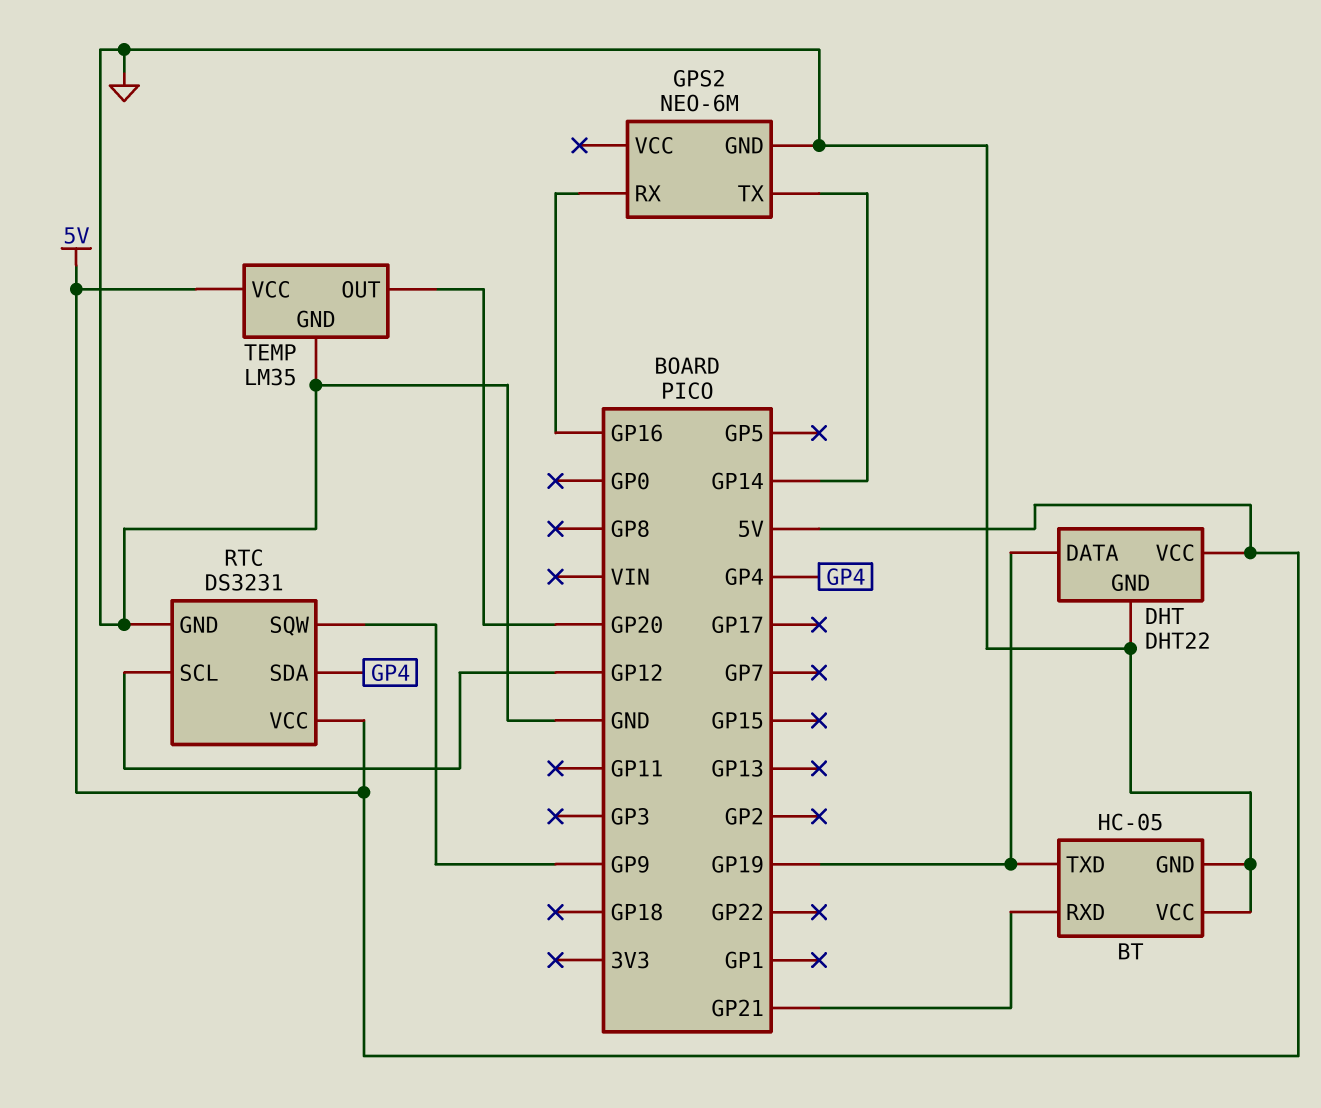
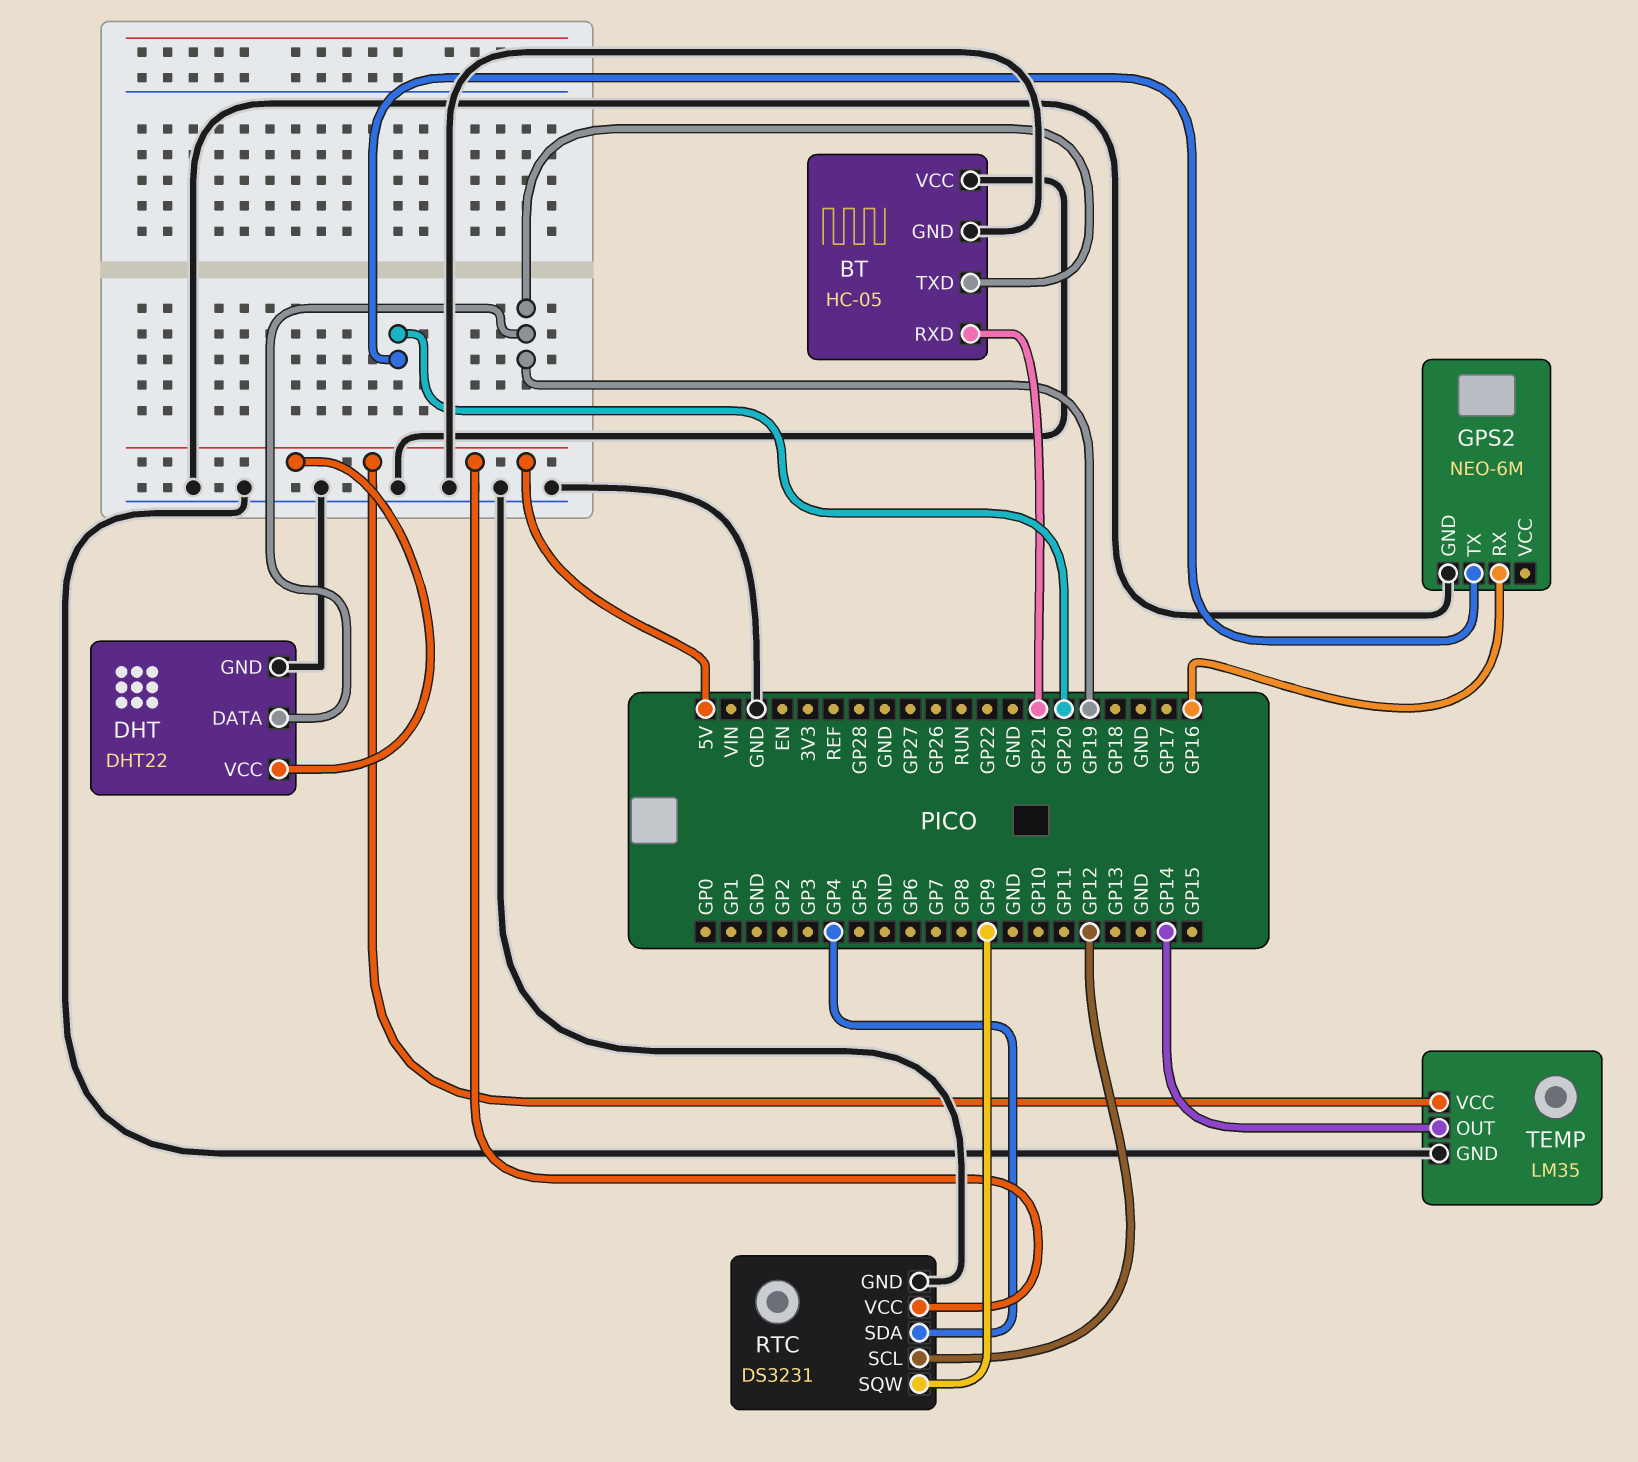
GPS2 pin TX: GP14 -> GP20
TEMP pin OUT: GP20 -> GP14

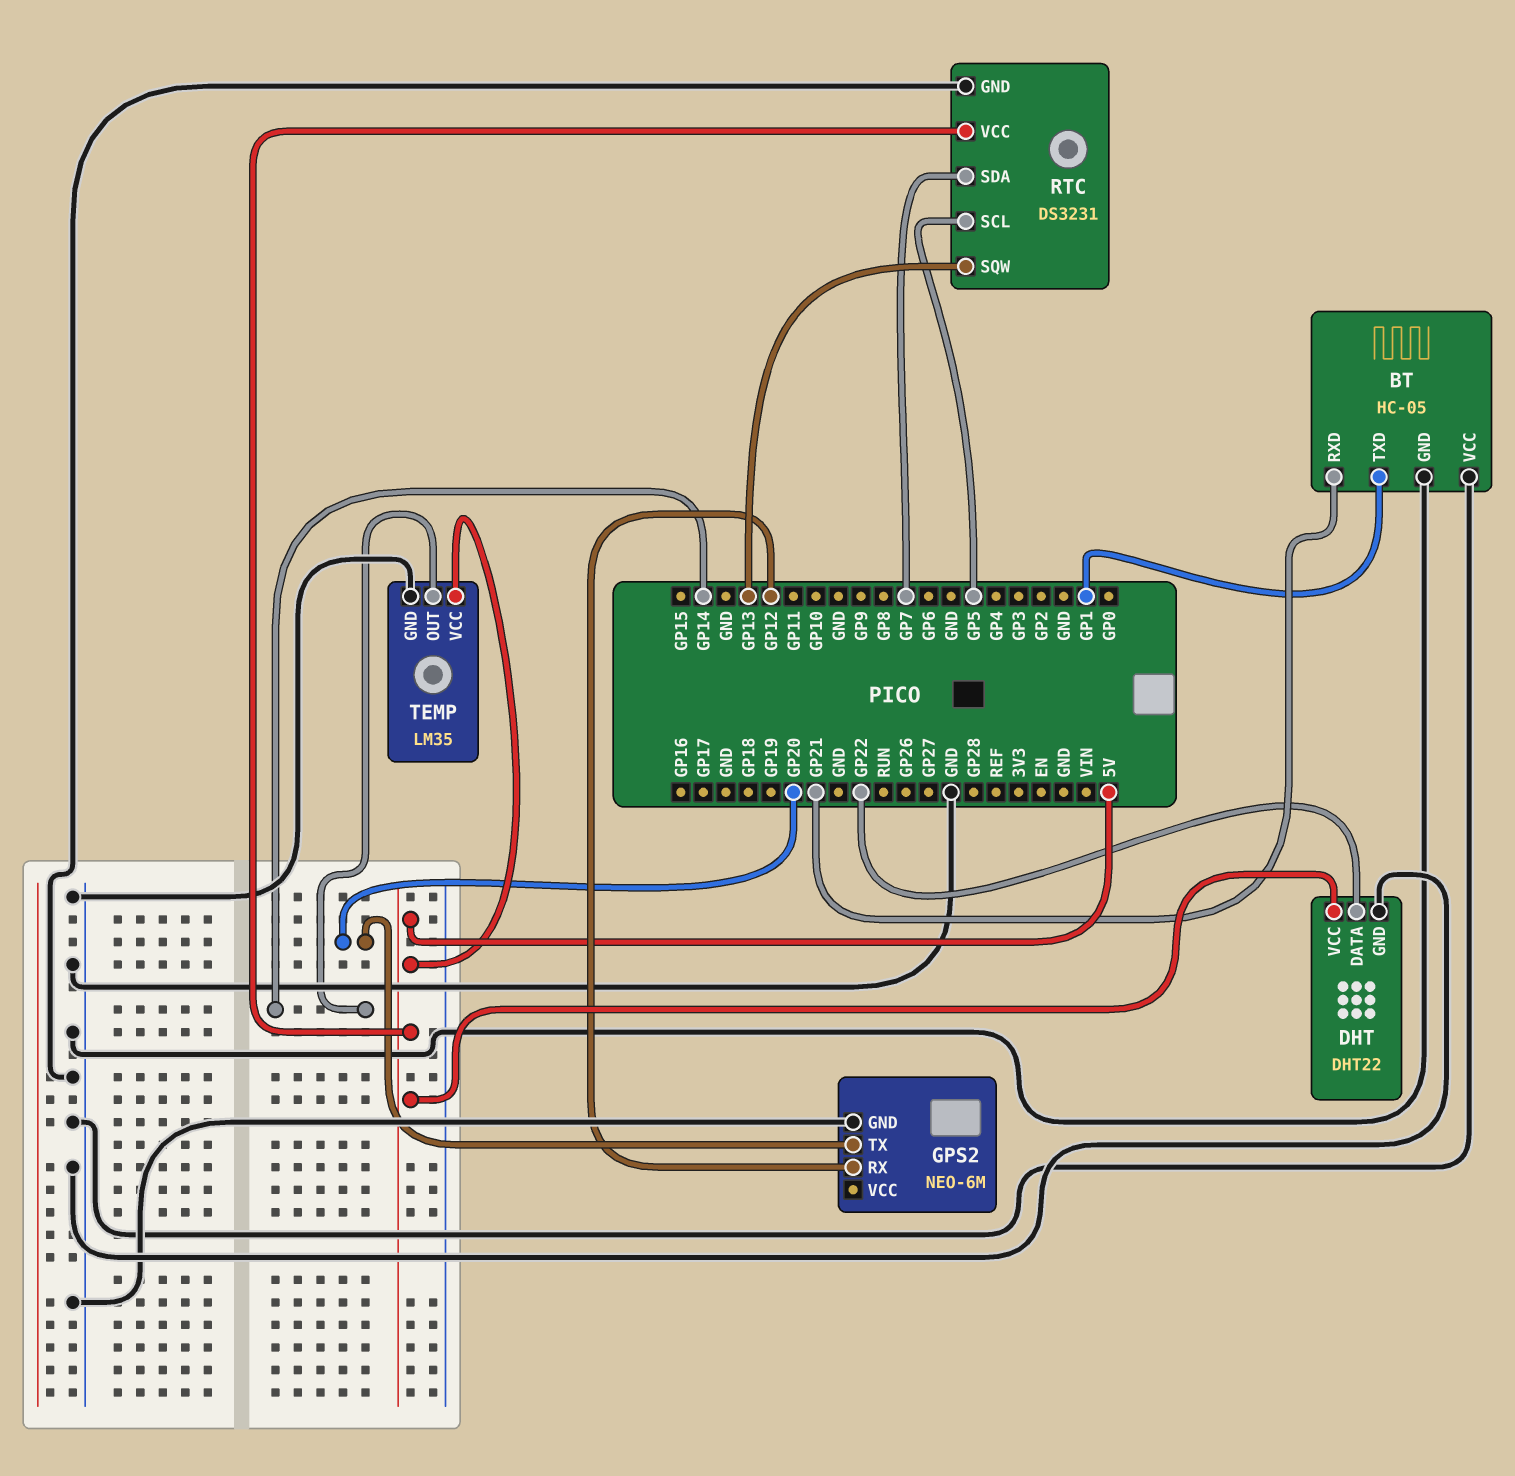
BT pin TXD: GP19 -> GP1
DHT pin DATA: GP19 -> GP22
GPS2 pin RX: GP16 -> GP12
RTC pin SCL: GP12 -> GP5
RTC pin SDA: GP4 -> GP7
RTC pin SQW: GP9 -> GP13

